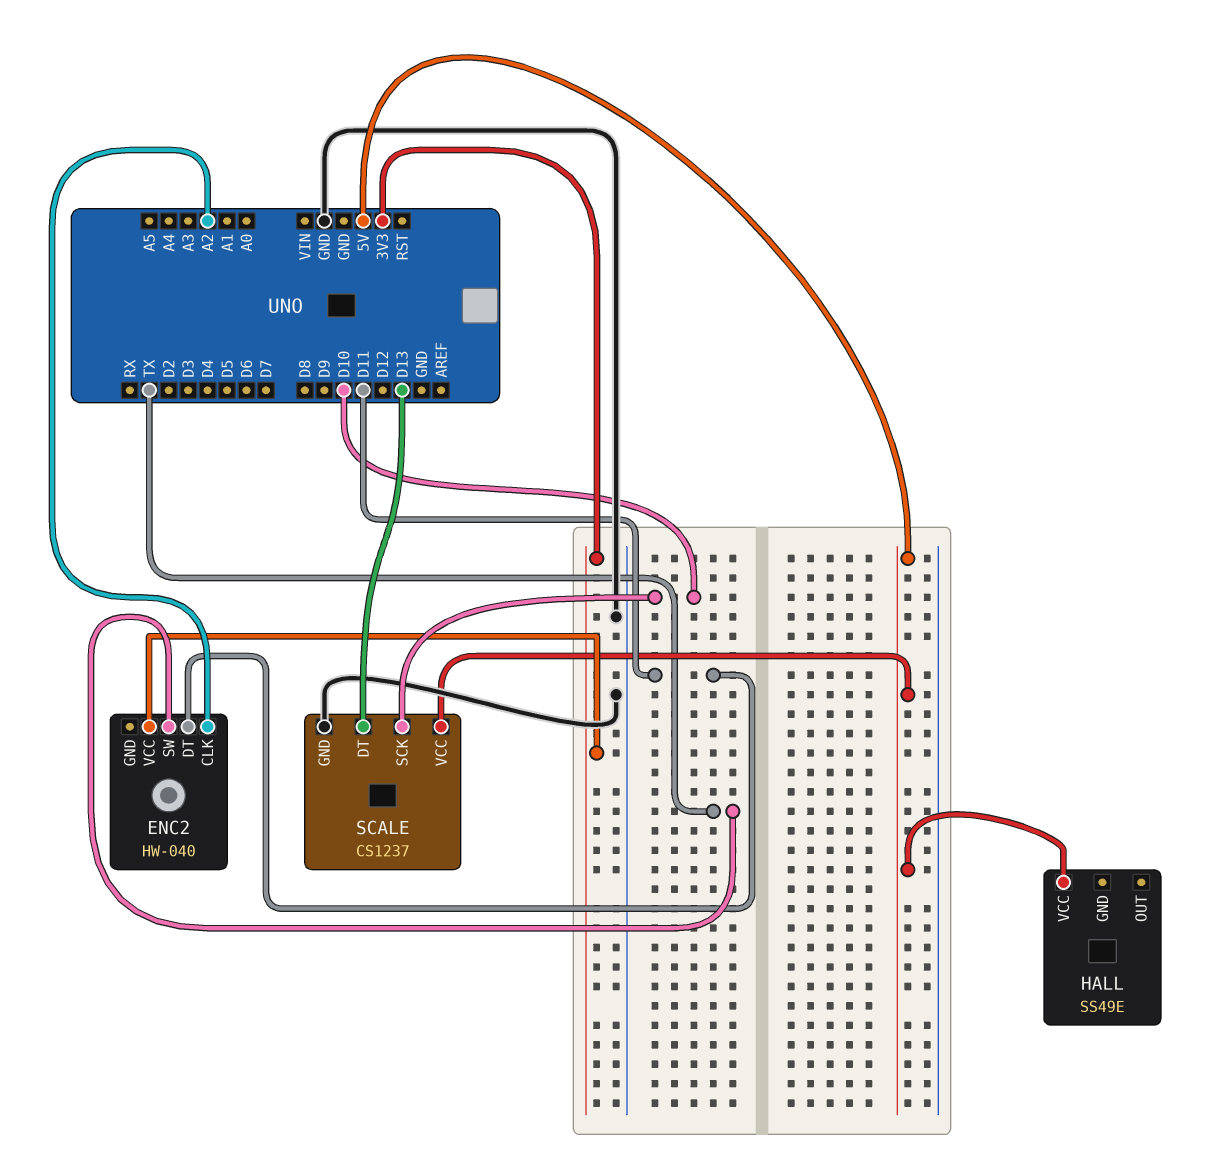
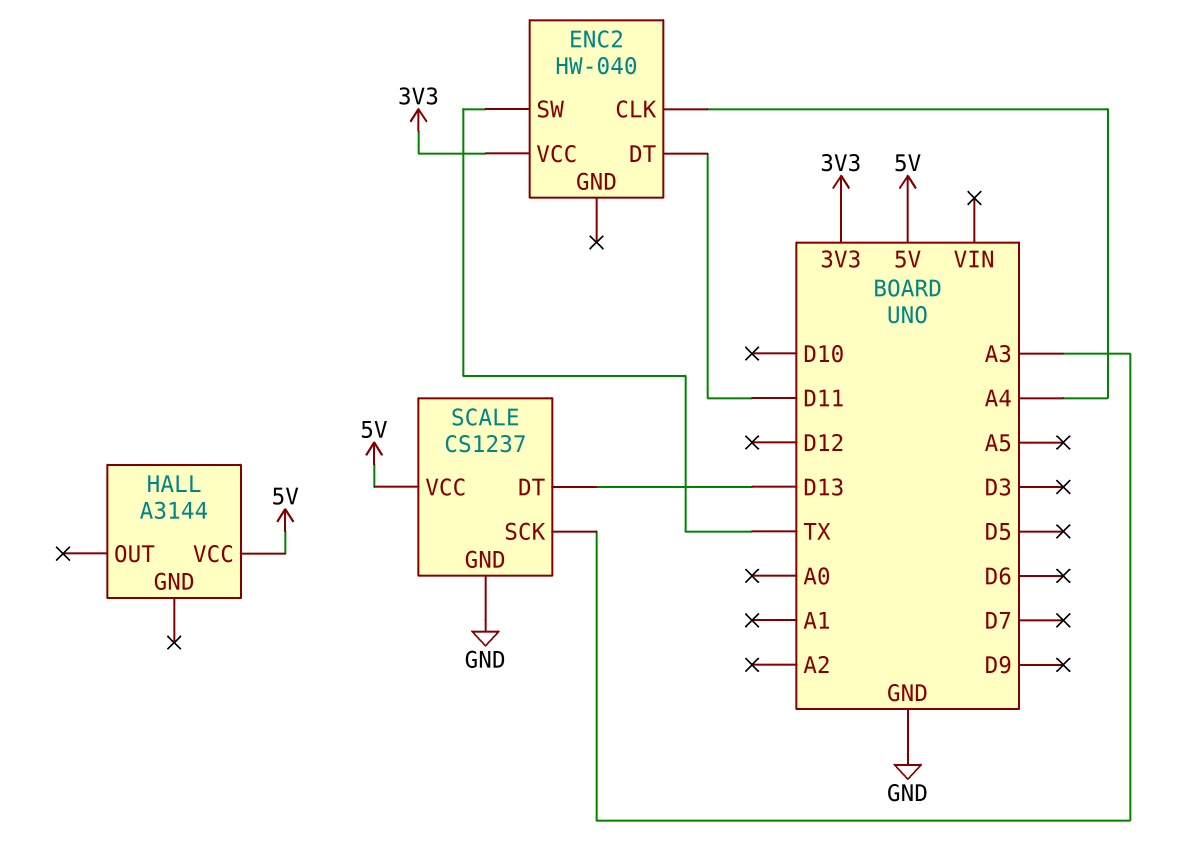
ENC2 pin CLK: A2 -> A4
HALL: SS49E -> A3144
SCALE pin SCK: D10 -> A3

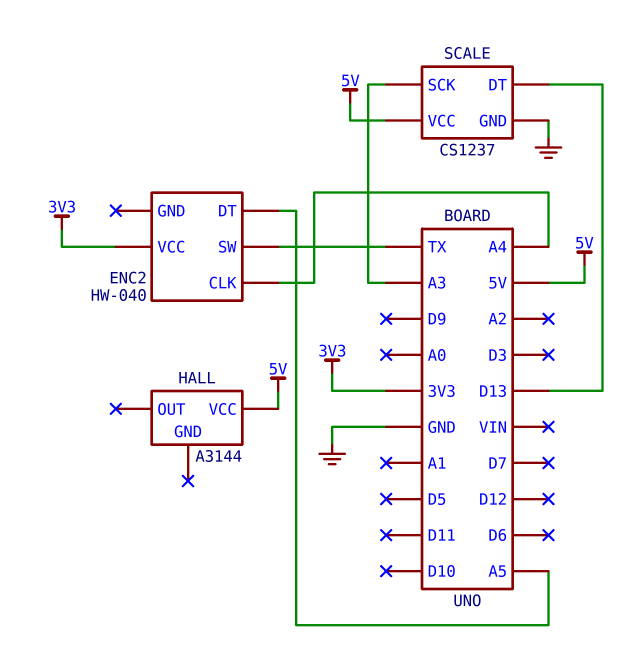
ENC2 pin DT: D11 -> A5

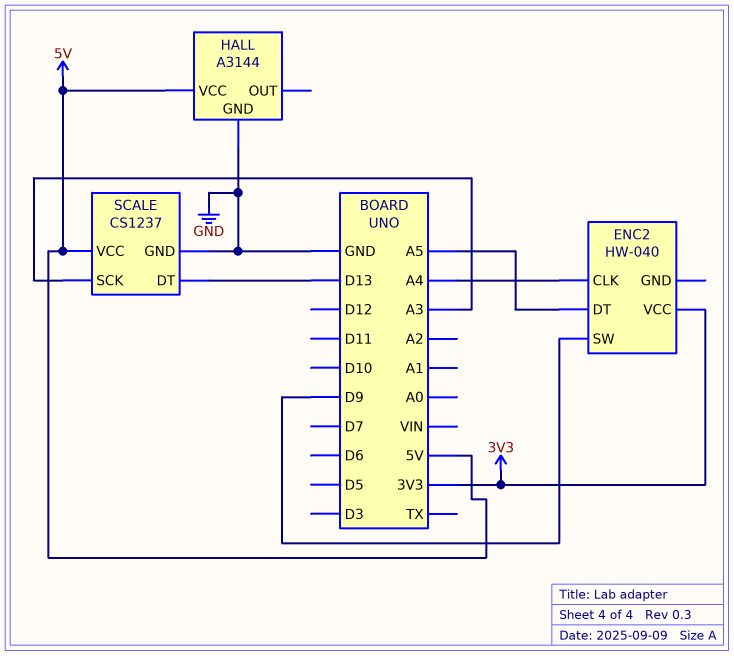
ENC2 pin SW: TX -> D9
HALL pin GND: none -> GND

